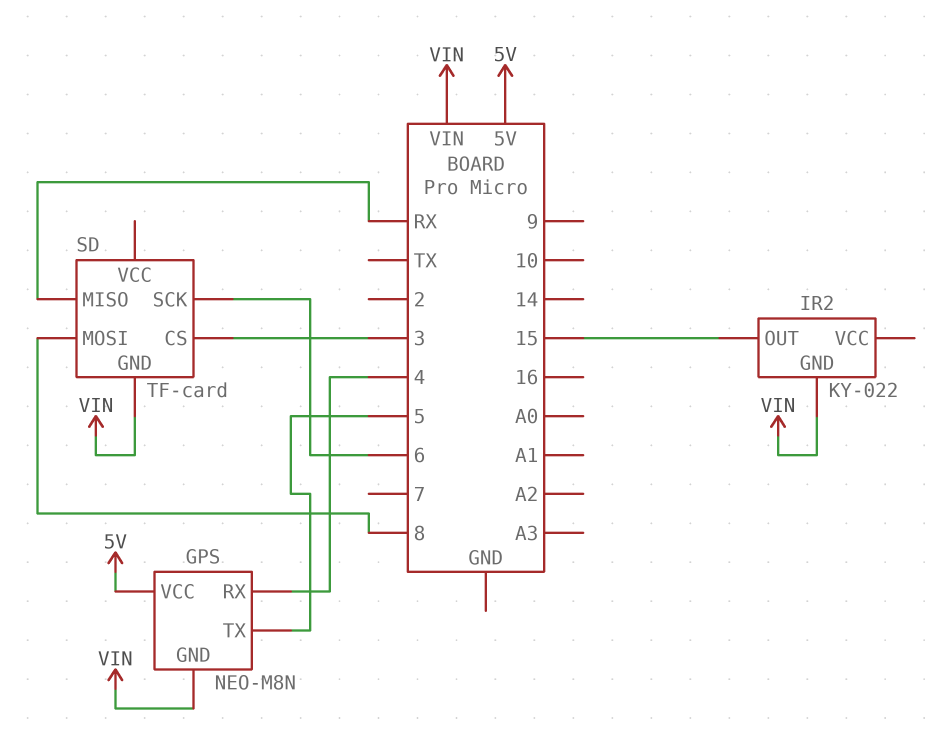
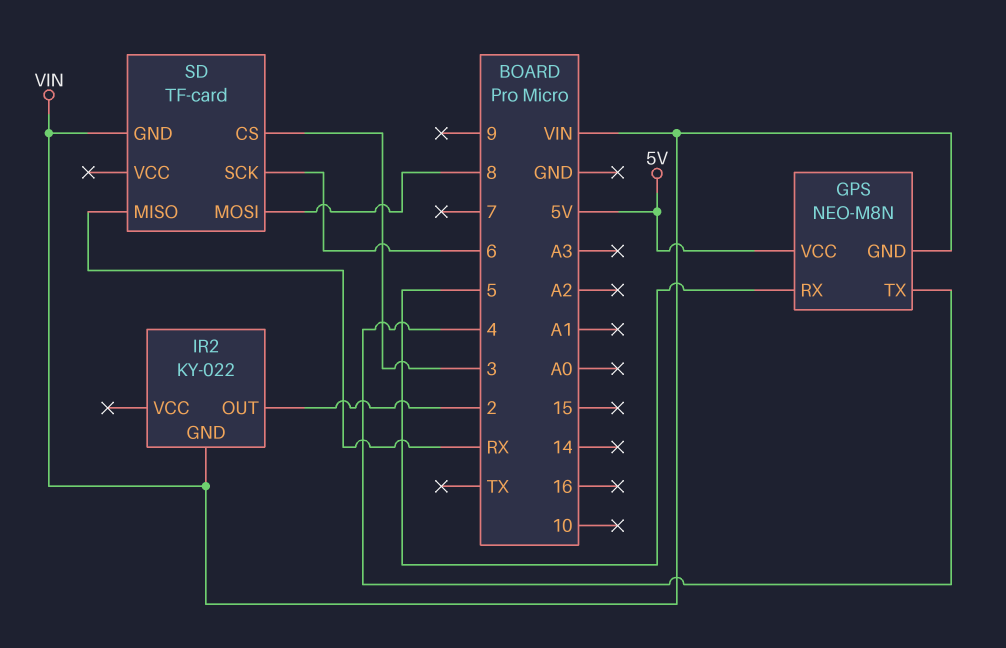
GPS pin RX: 4 -> 5
GPS pin TX: 5 -> 4
IR2 pin OUT: 15 -> 2

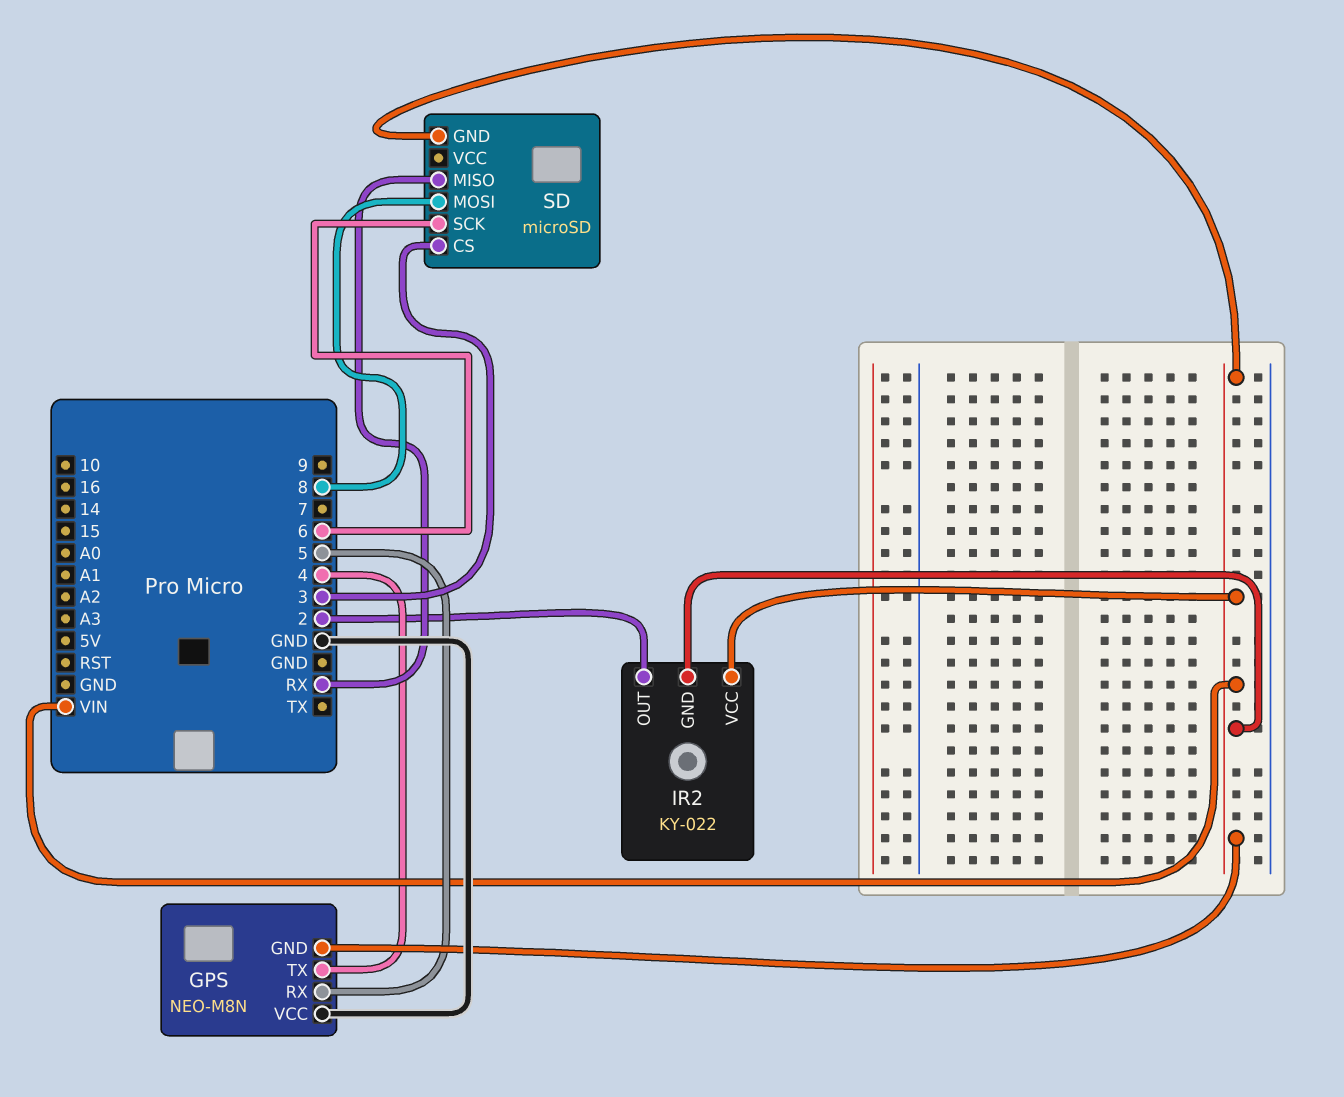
GPS pin VCC: 5V -> GND
IR2 pin VCC: none -> VIN
SD: TF-card -> microSD

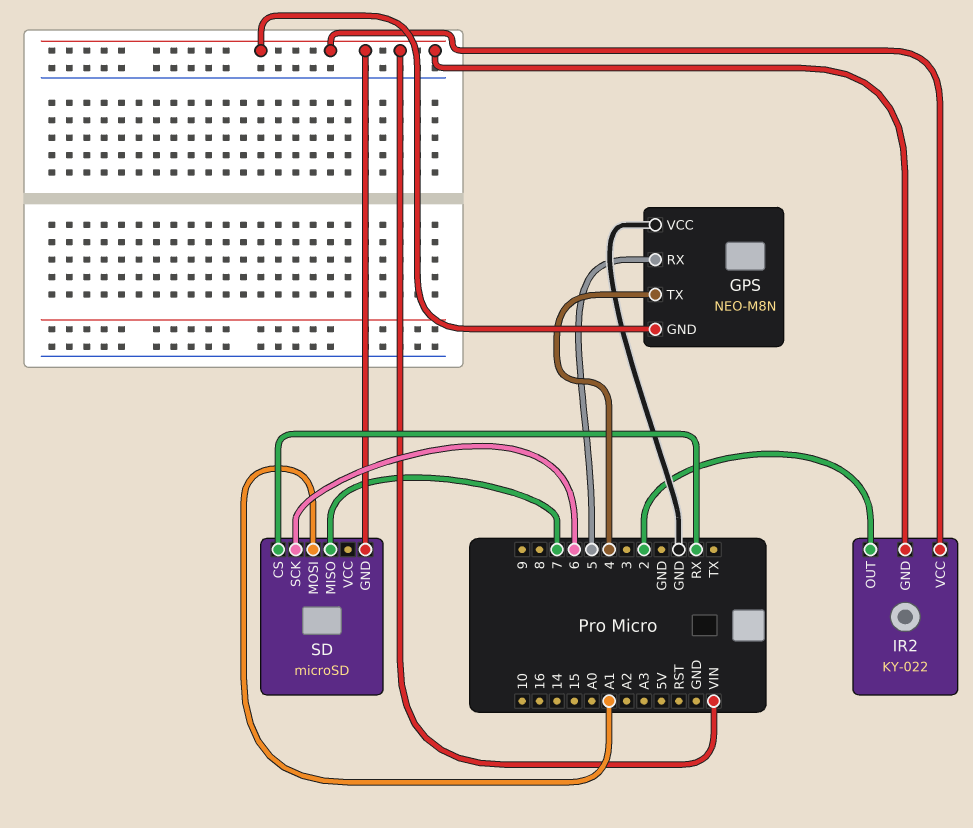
SD pin CS: 3 -> RX
SD pin MISO: RX -> 7
SD pin MOSI: 8 -> A1

